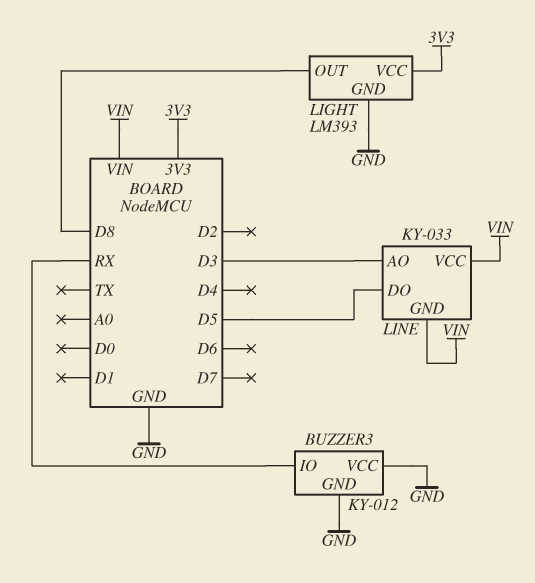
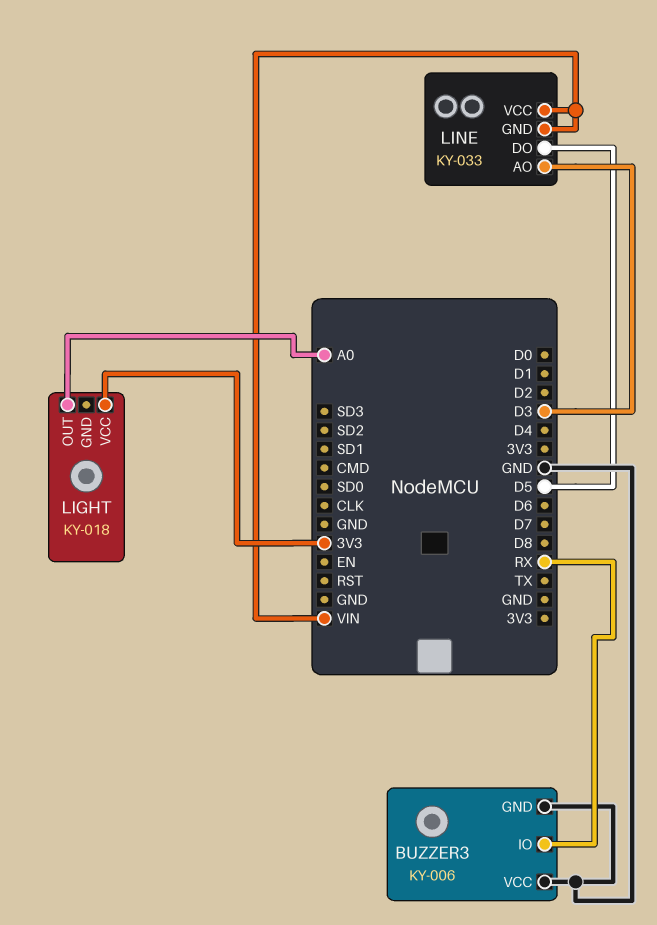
BUZZER3: KY-012 -> KY-006
LIGHT: LM393 -> KY-018
LIGHT pin GND: GND -> none
LIGHT pin OUT: D8 -> A0

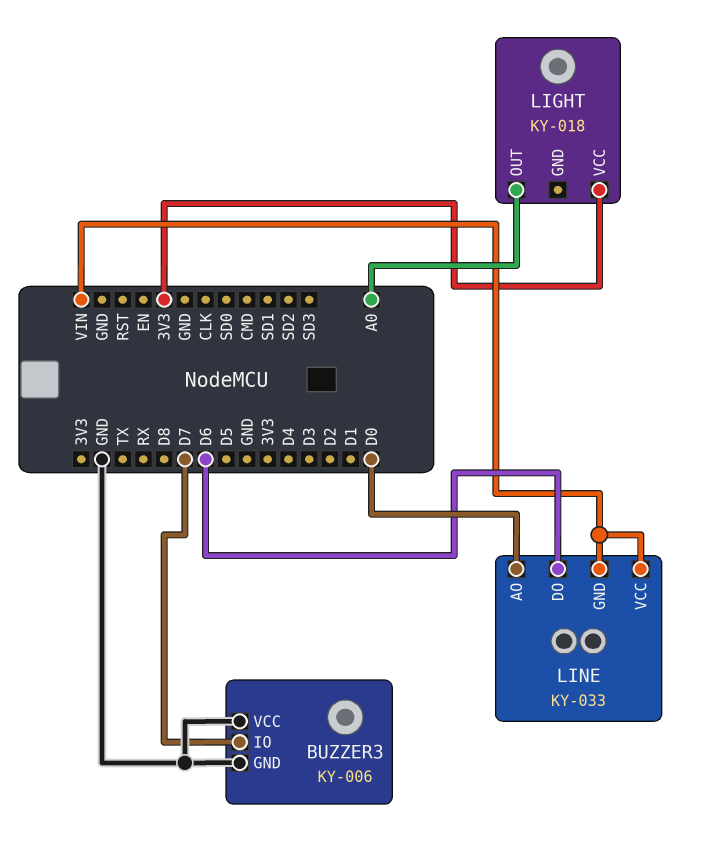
BUZZER3 pin IO: RX -> D7
LINE pin AO: D3 -> D0
LINE pin DO: D5 -> D6

